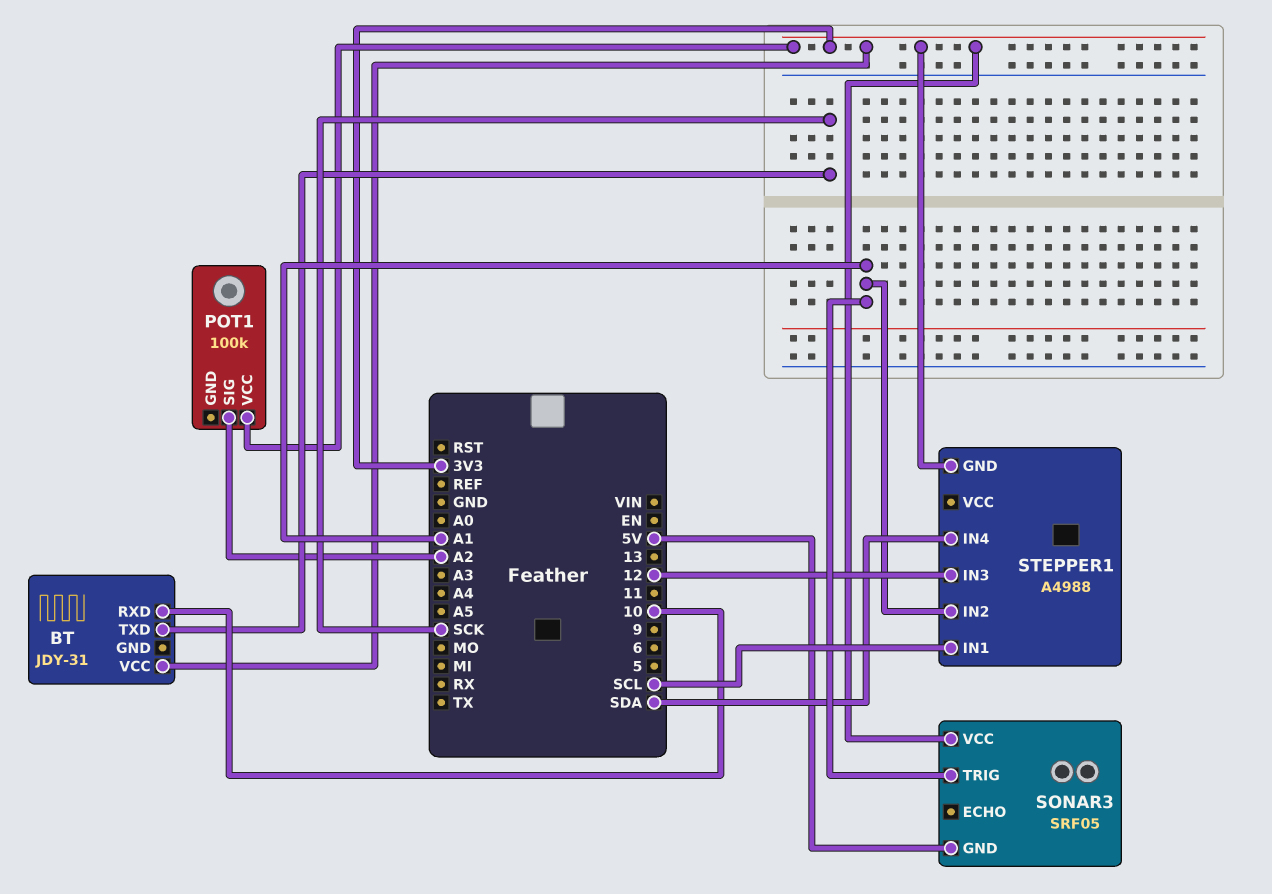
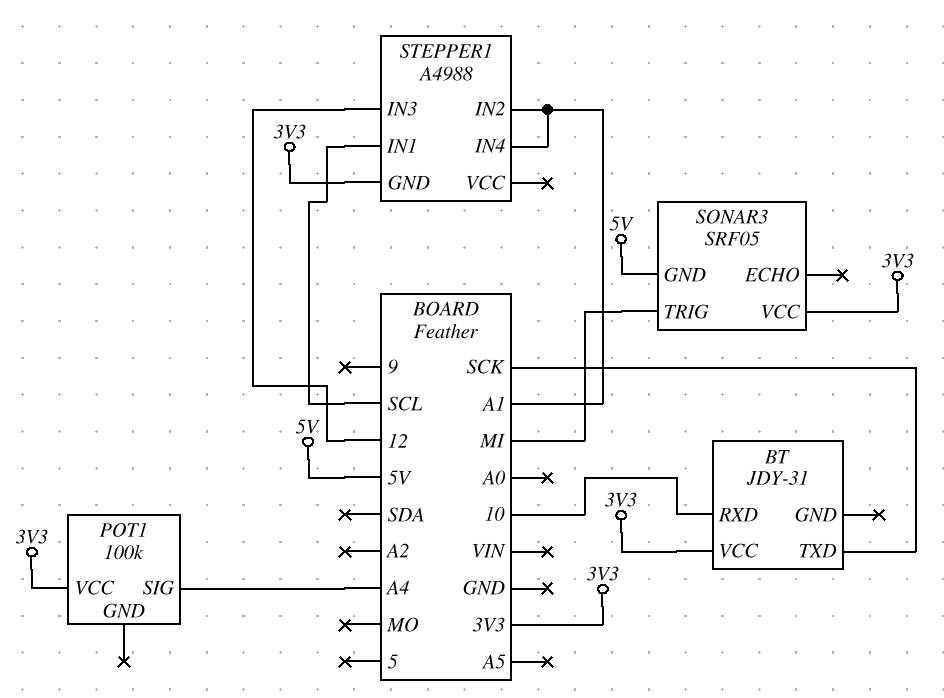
POT1 pin SIG: A2 -> A4
SONAR3 pin TRIG: A1 -> MI
STEPPER1 pin IN4: SDA -> A1

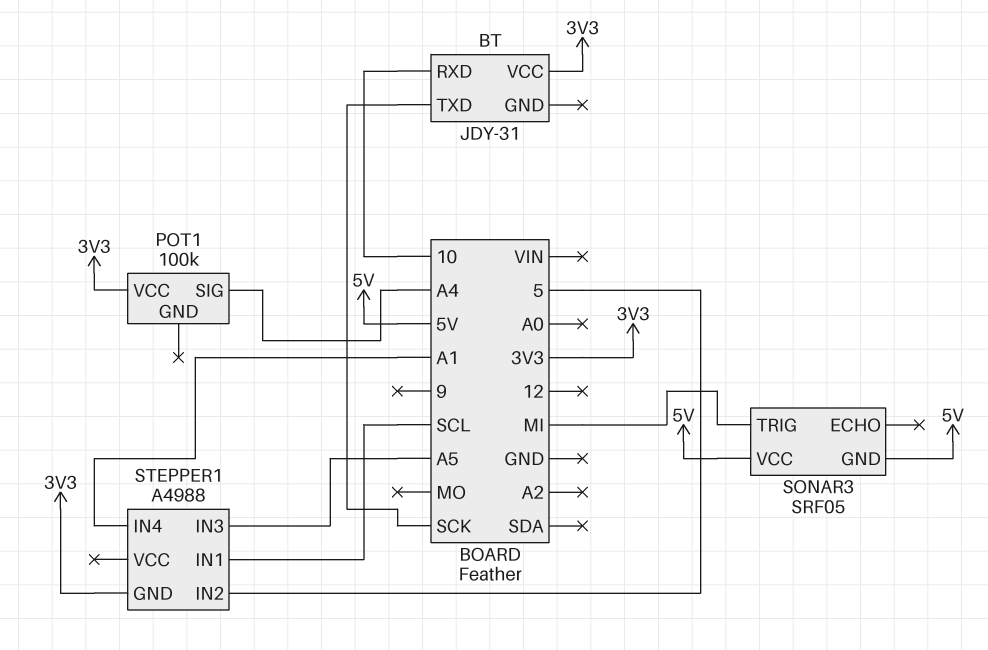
SONAR3 pin VCC: 3V3 -> 5V
STEPPER1 pin IN2: A1 -> 5
STEPPER1 pin IN3: 12 -> A5

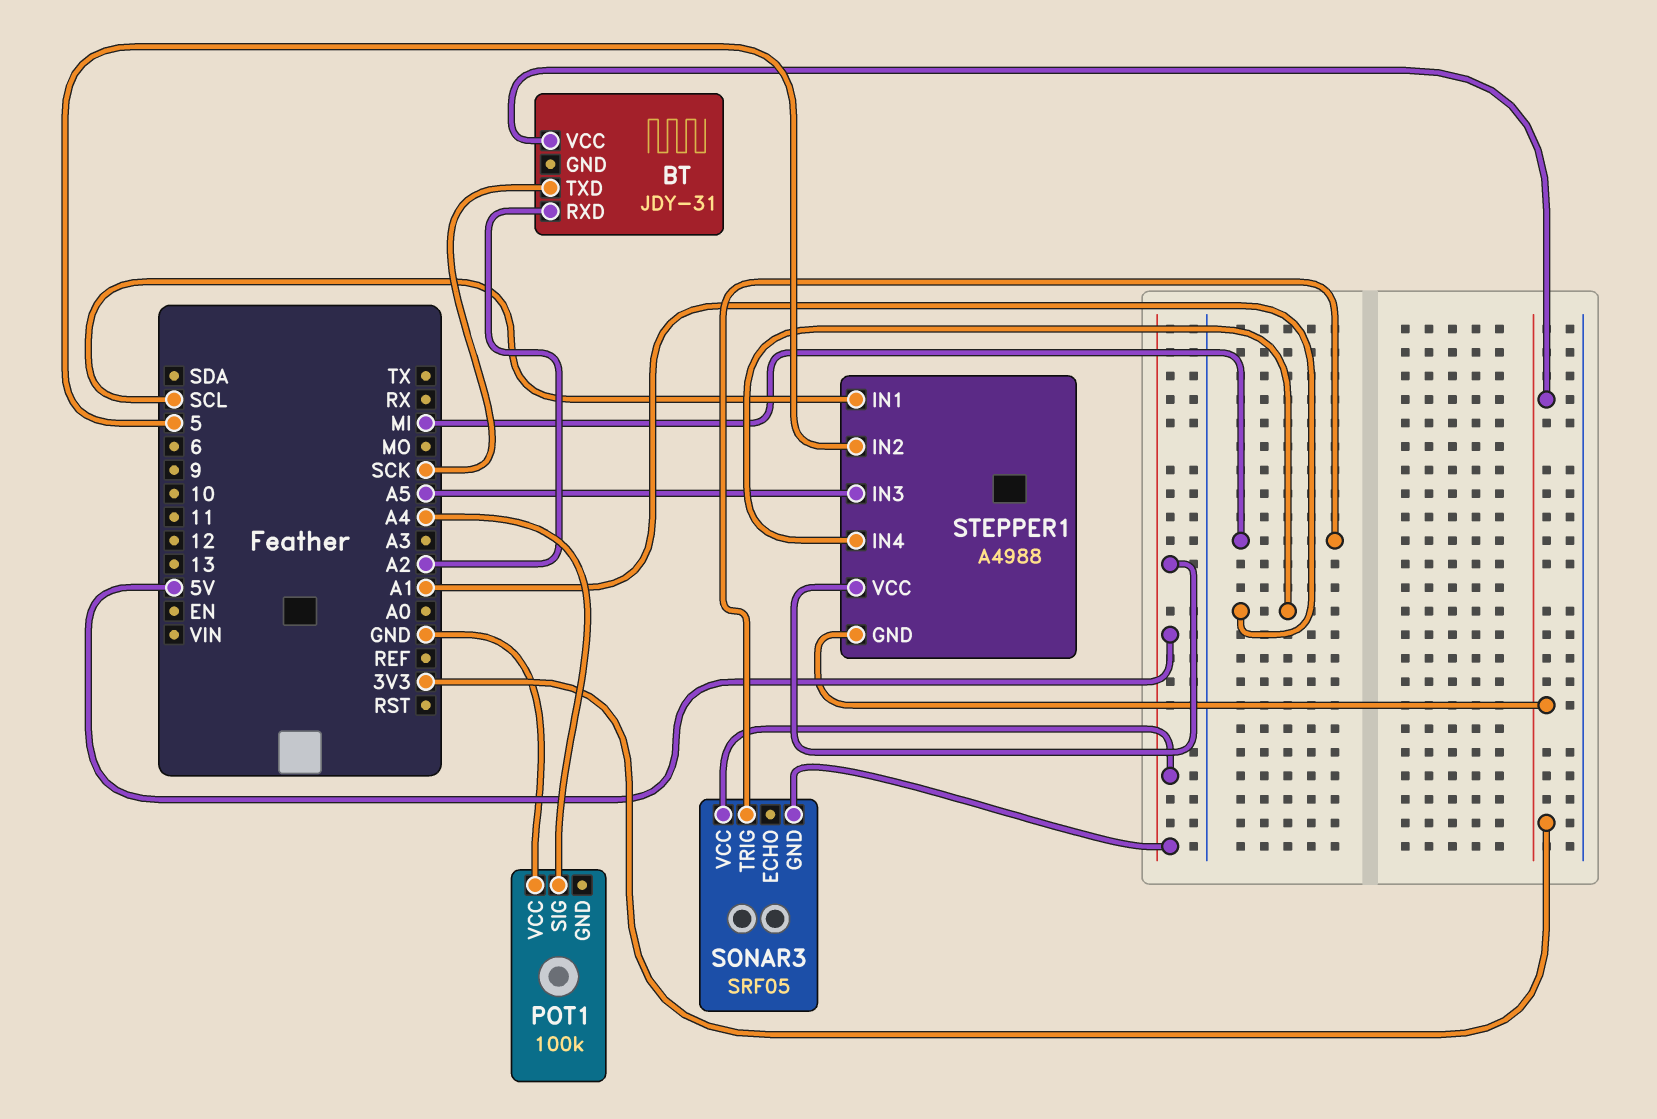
BT pin RXD: 10 -> A2
POT1 pin VCC: 3V3 -> GND
STEPPER1 pin VCC: none -> 5V

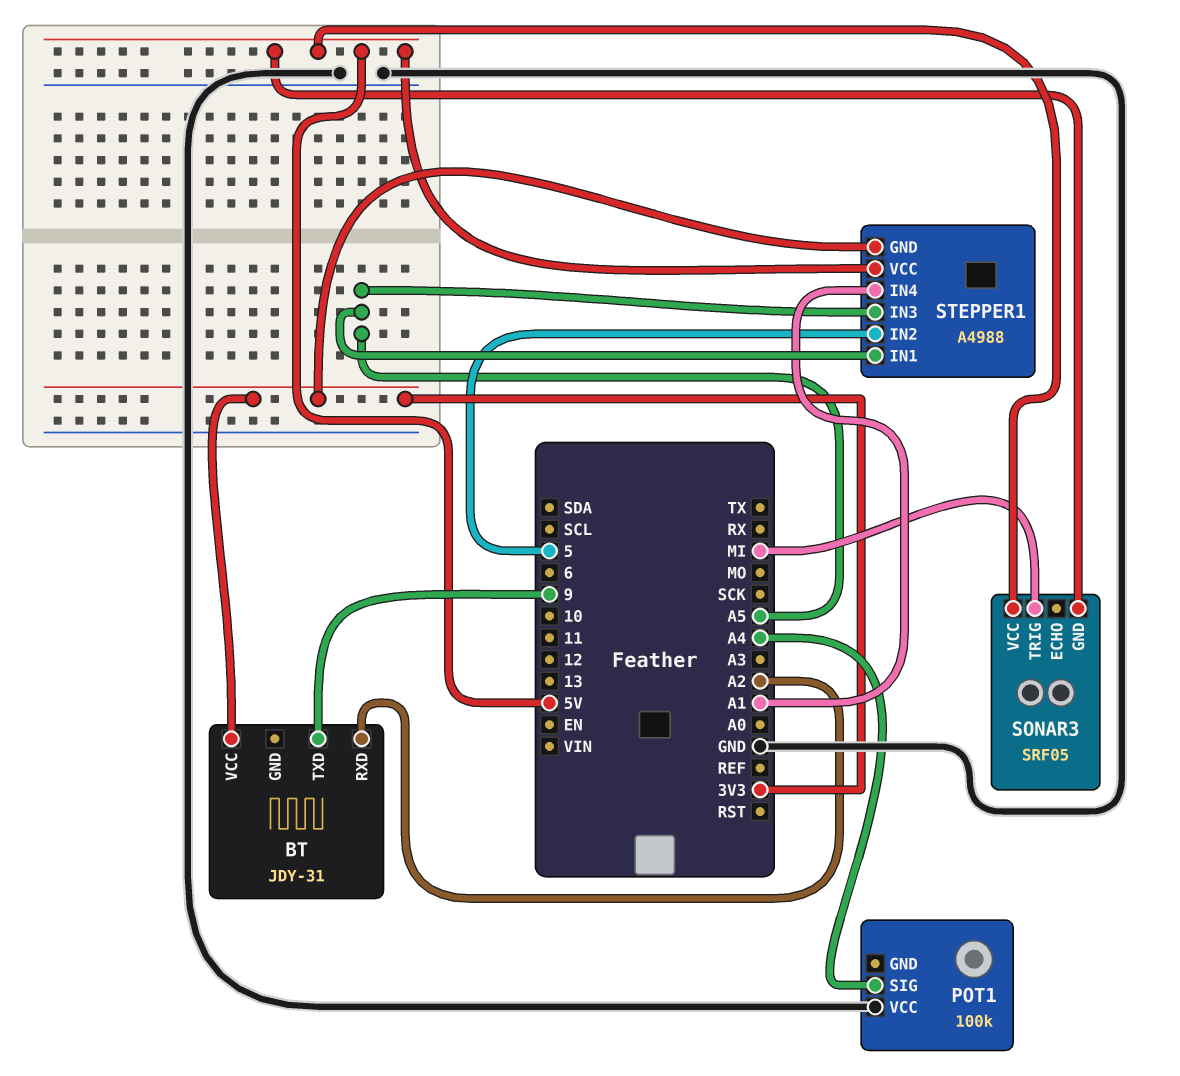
BT pin TXD: SCK -> 9
STEPPER1 pin IN1: SCL -> A5

